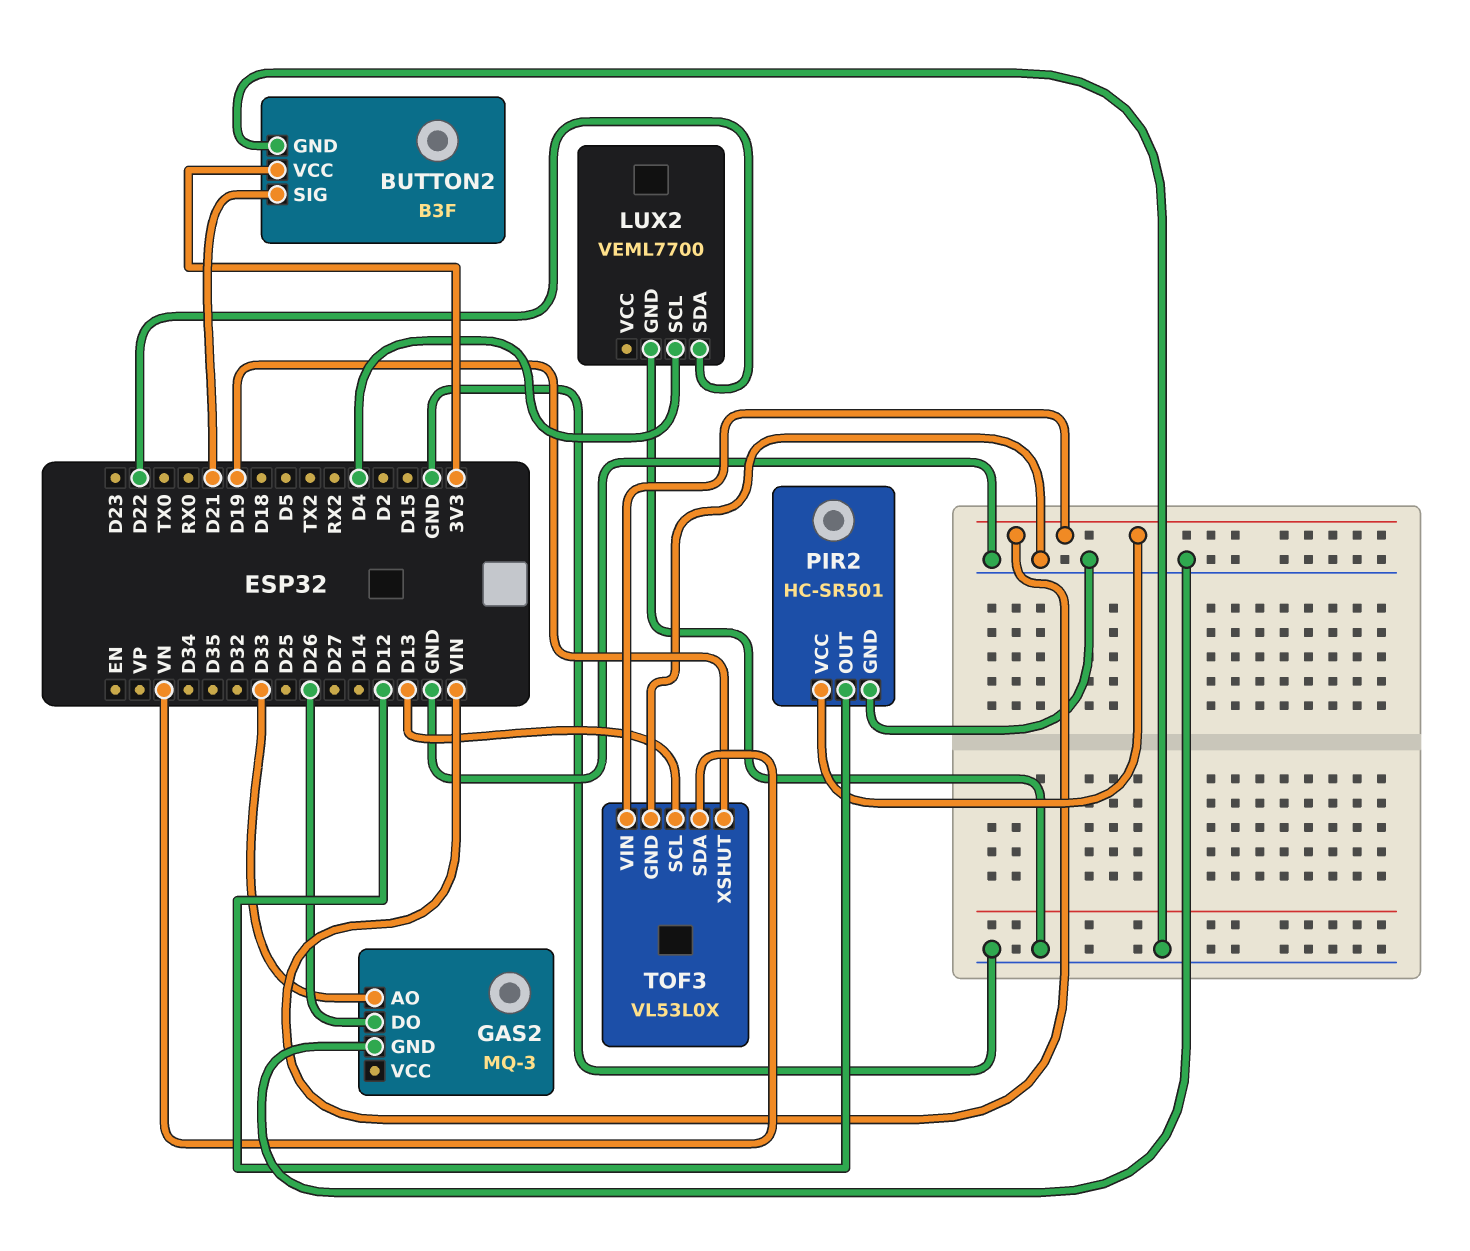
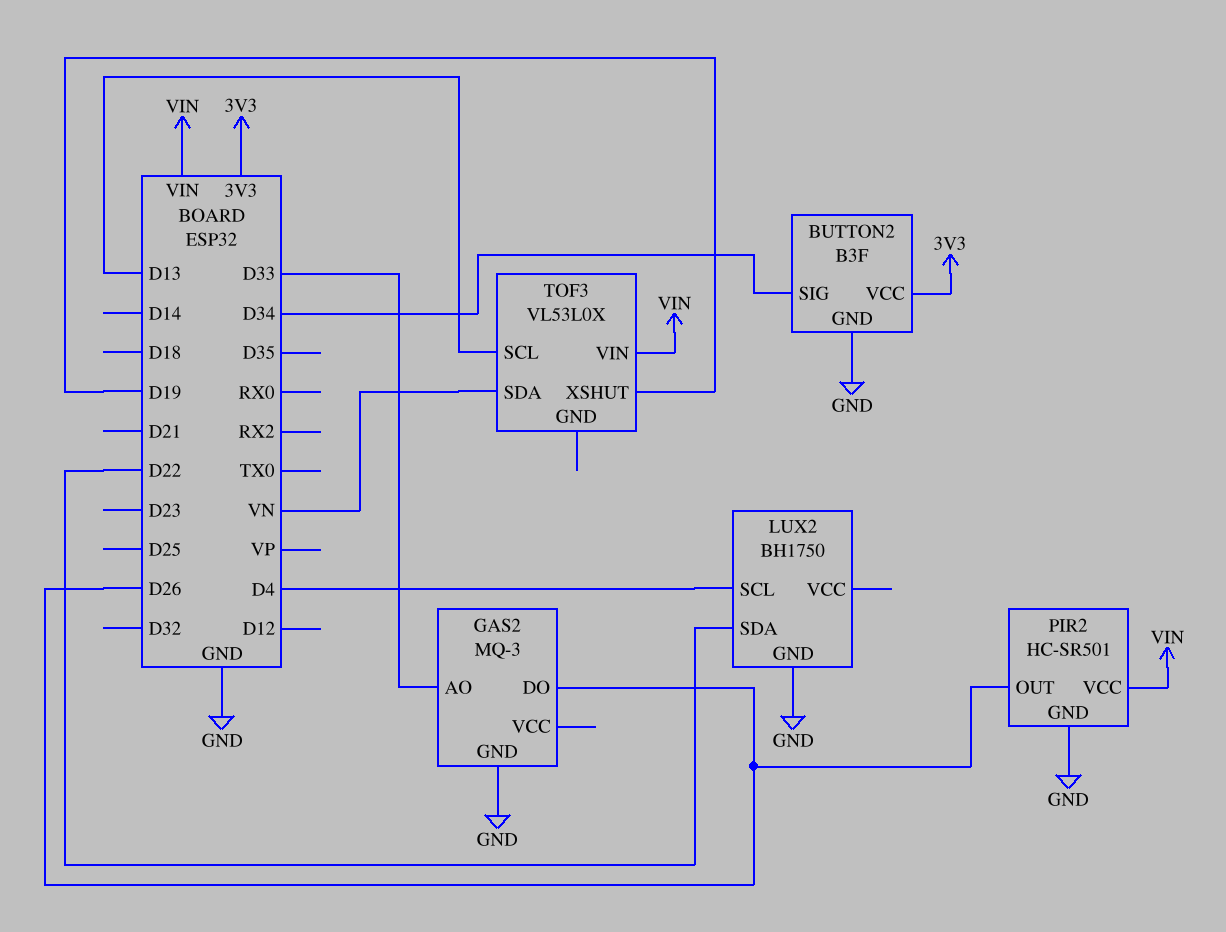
BUTTON2 pin SIG: D21 -> D34
LUX2: VEML7700 -> BH1750
PIR2 pin OUT: D12 -> D26
TOF3 pin GND: GND -> none

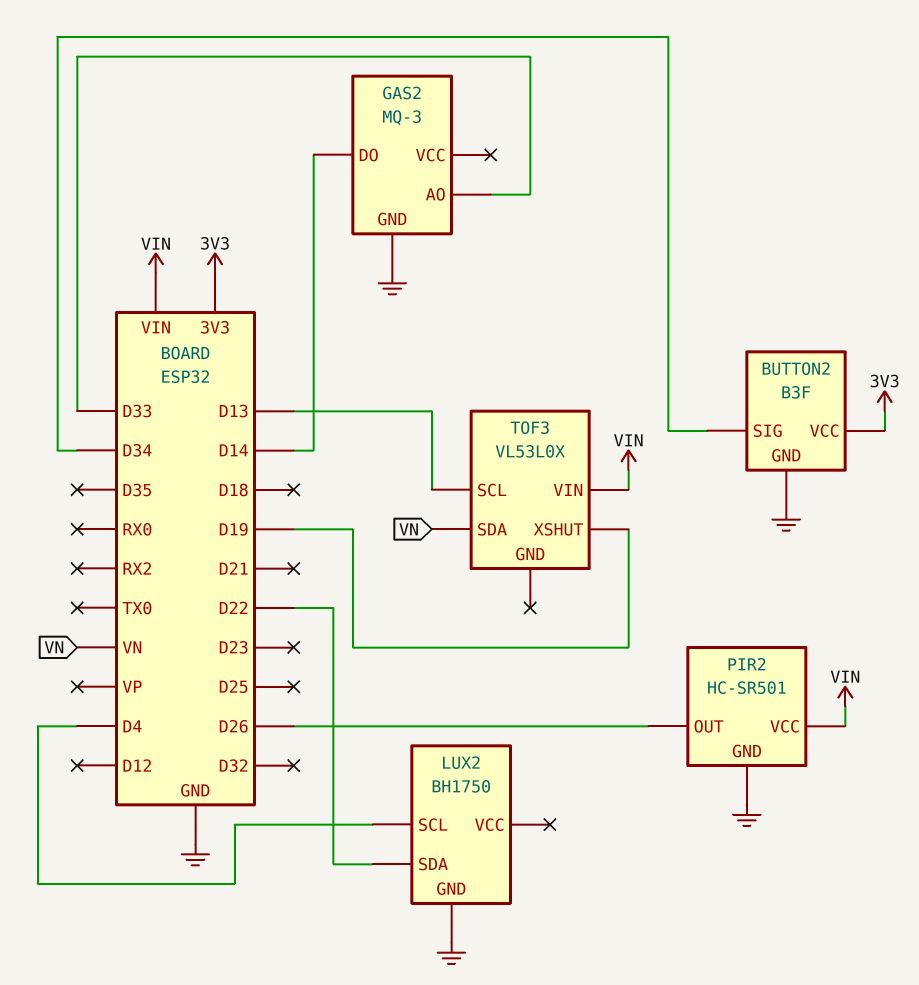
GAS2 pin DO: D26 -> D14

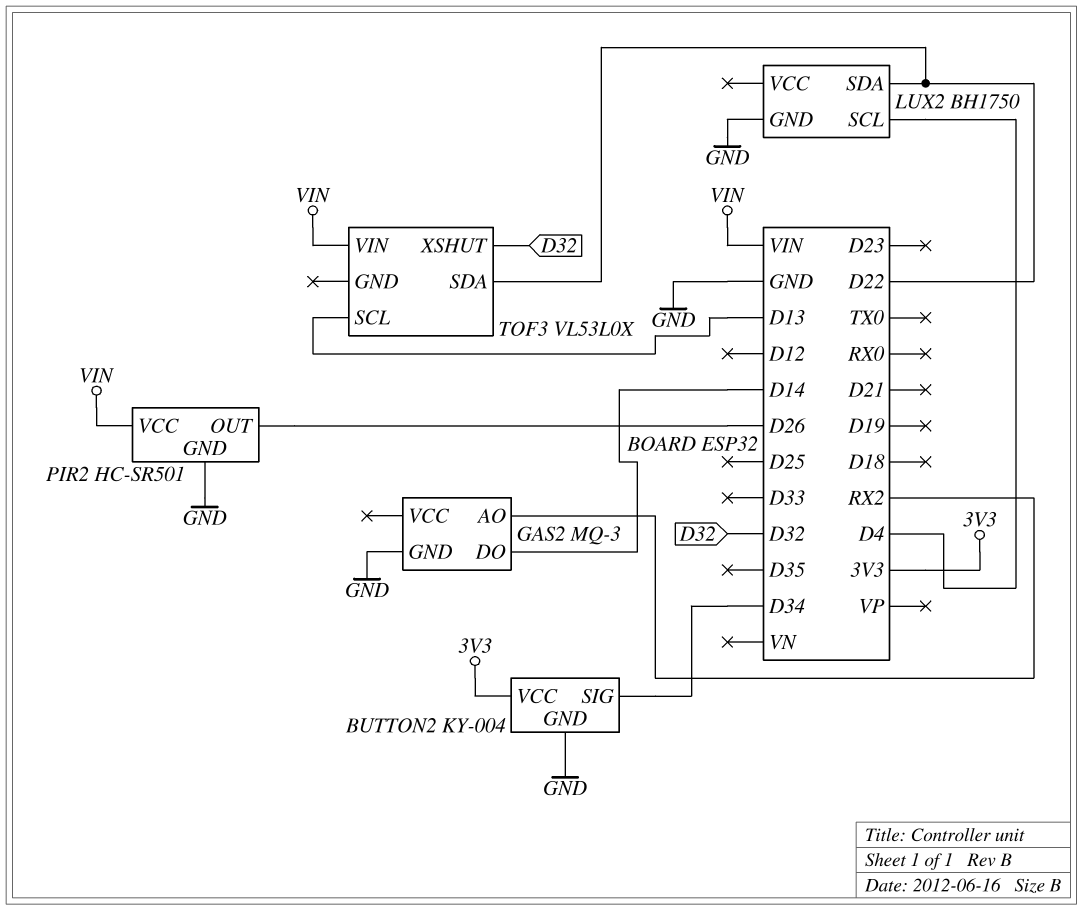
BUTTON2: B3F -> KY-004
GAS2 pin AO: D33 -> RX2
TOF3 pin SDA: VN -> D22
TOF3 pin XSHUT: D19 -> D32

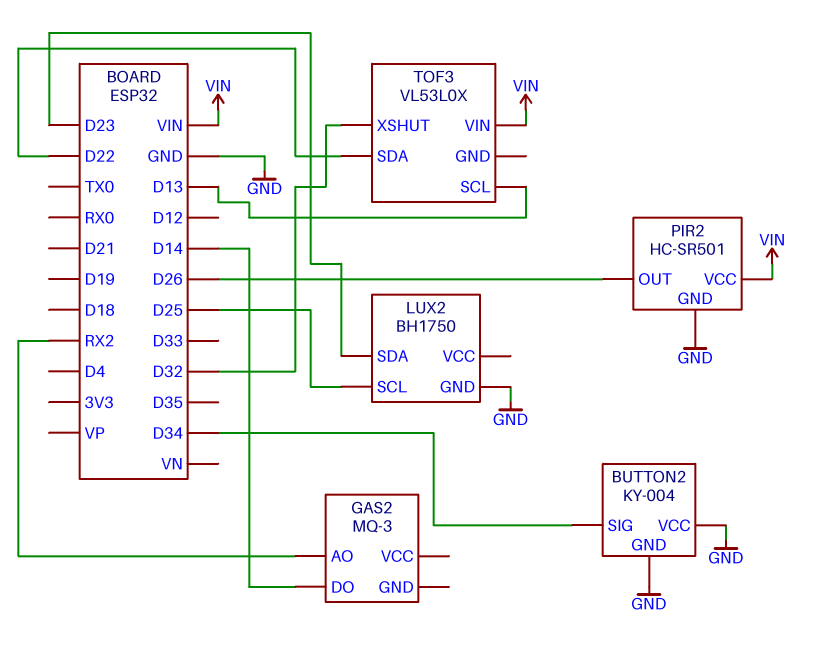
BUTTON2 pin VCC: 3V3 -> GND
GAS2 pin GND: GND -> none
LUX2 pin SCL: D4 -> D25
LUX2 pin SDA: D22 -> D23

